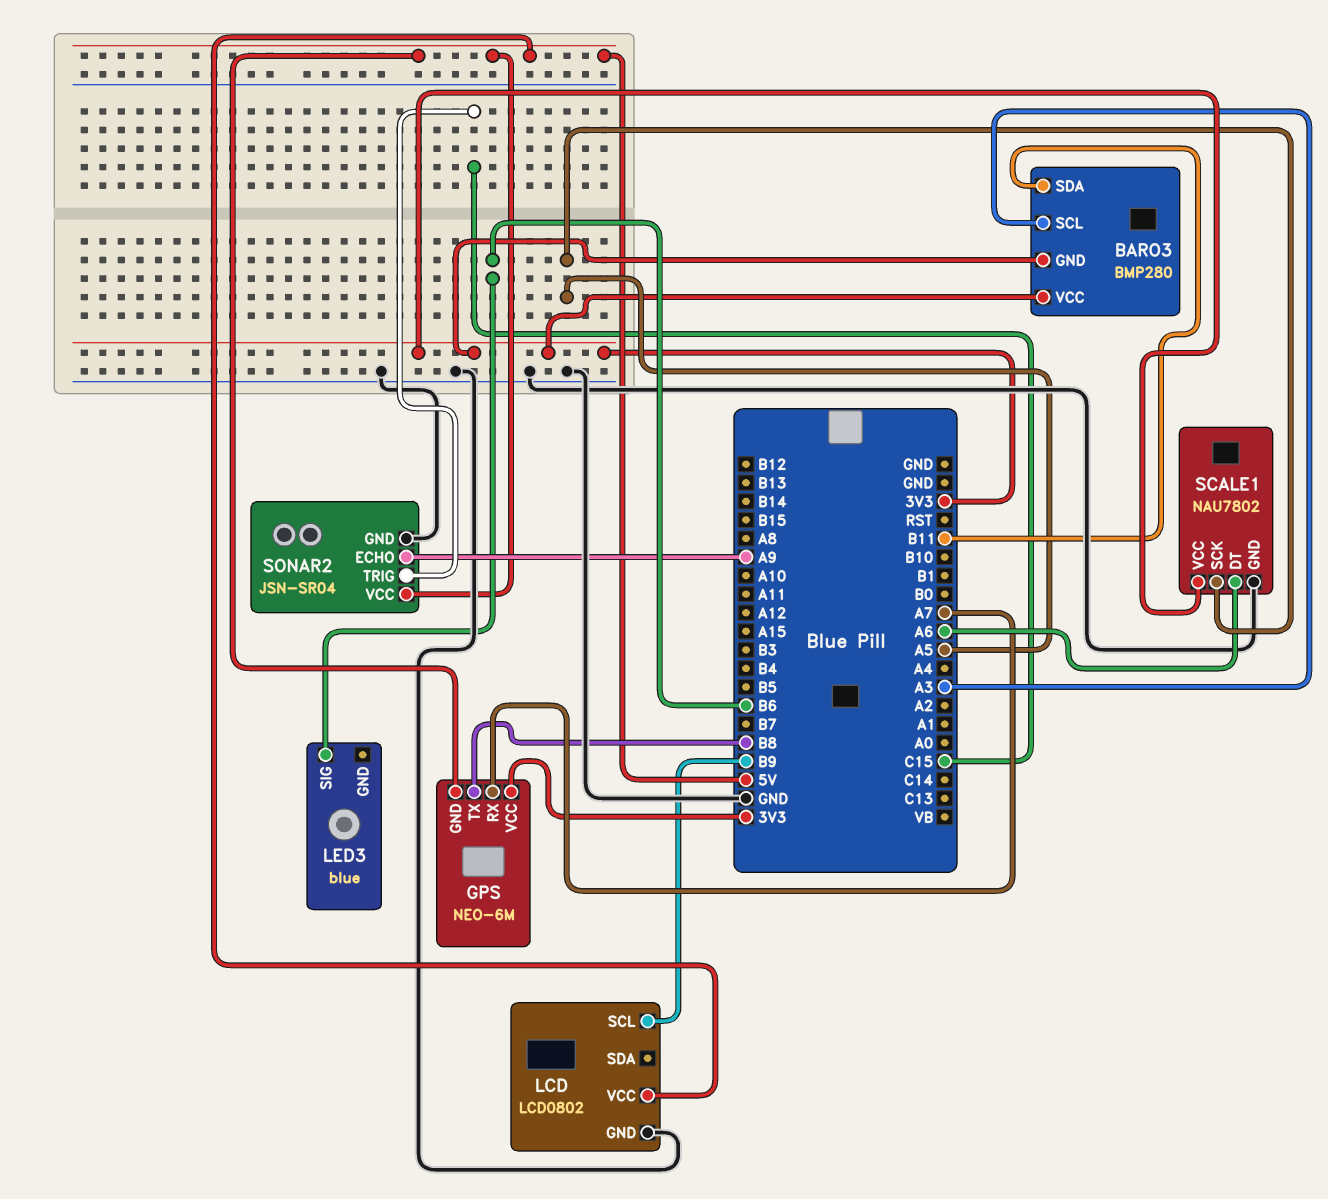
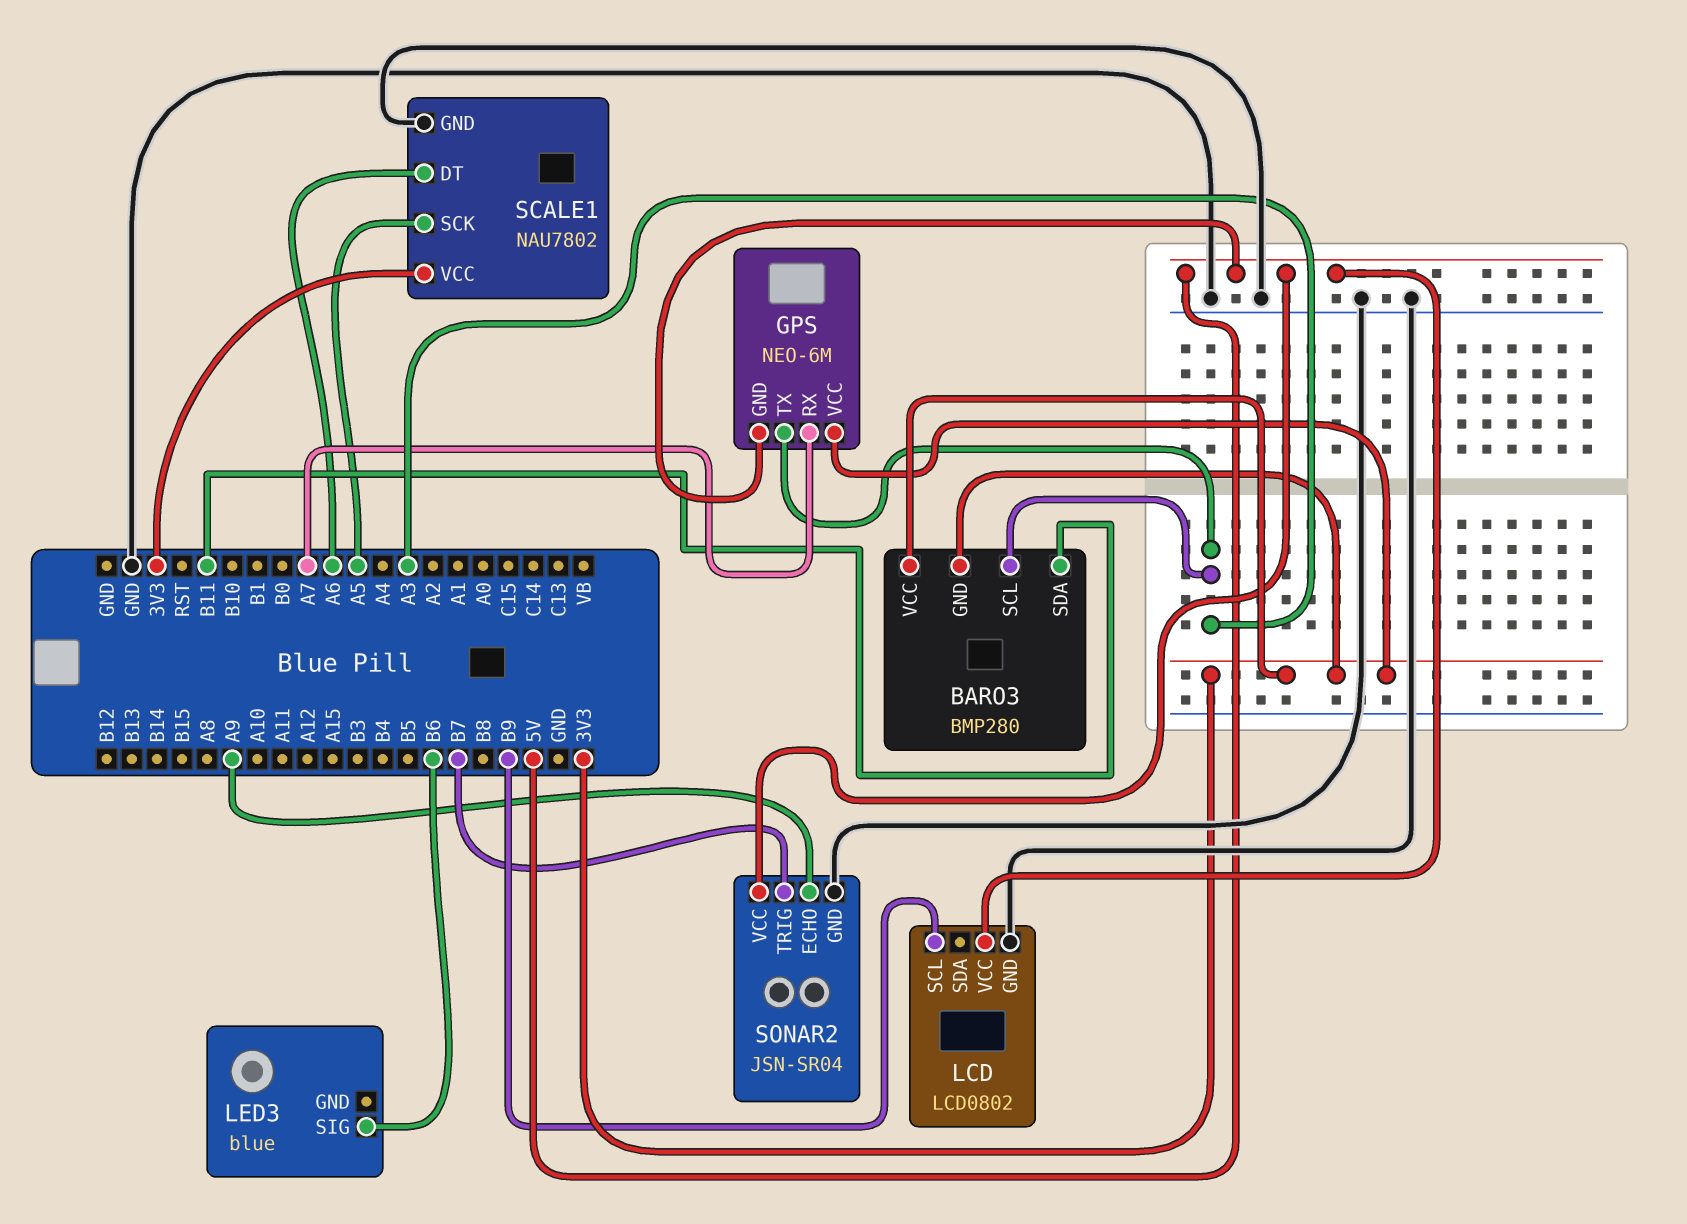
GPS pin TX: B8 -> A3
SONAR2 pin TRIG: C15 -> B7

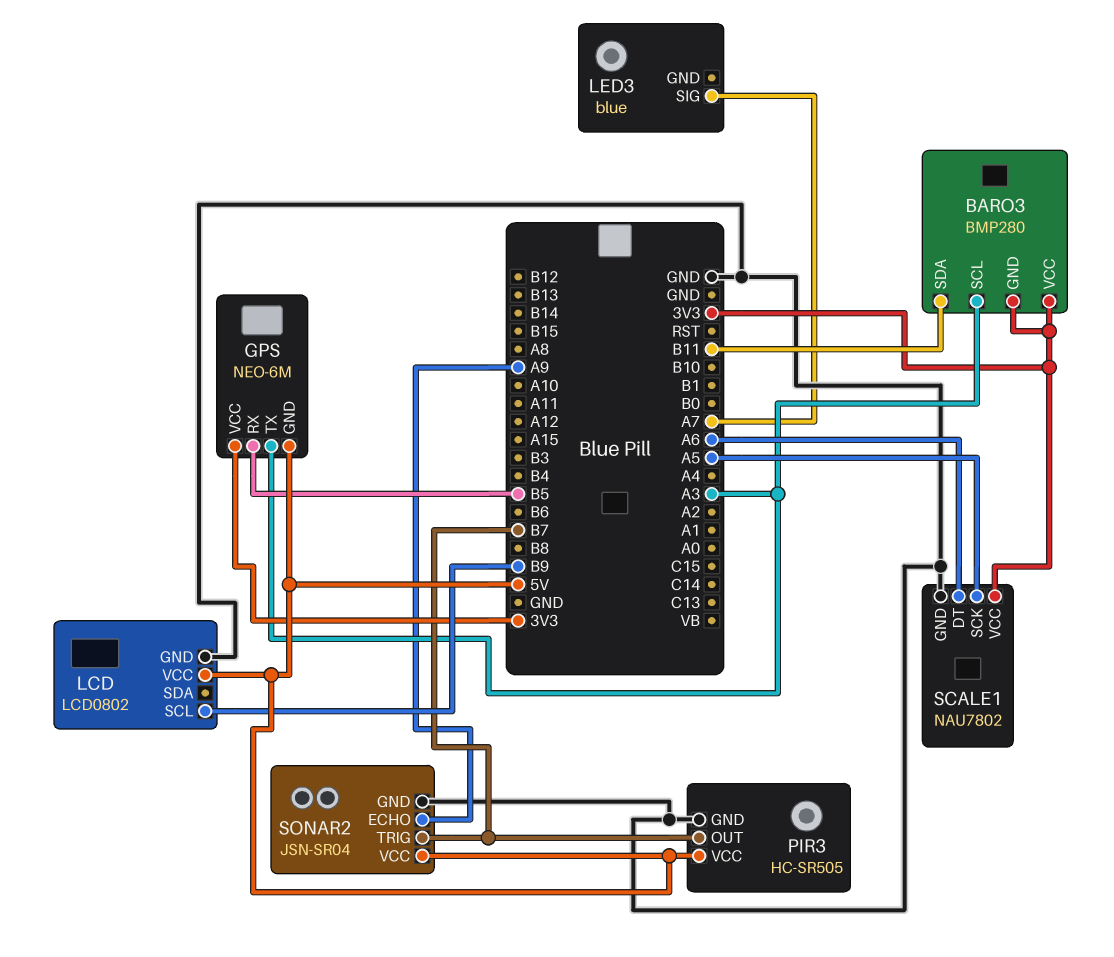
GPS pin RX: A7 -> B5
LED3 pin SIG: B6 -> A7
PIR3: none -> HC-SR505
PIR3 pin GND: none -> GND
PIR3 pin OUT: none -> B7
PIR3 pin VCC: none -> 5V

